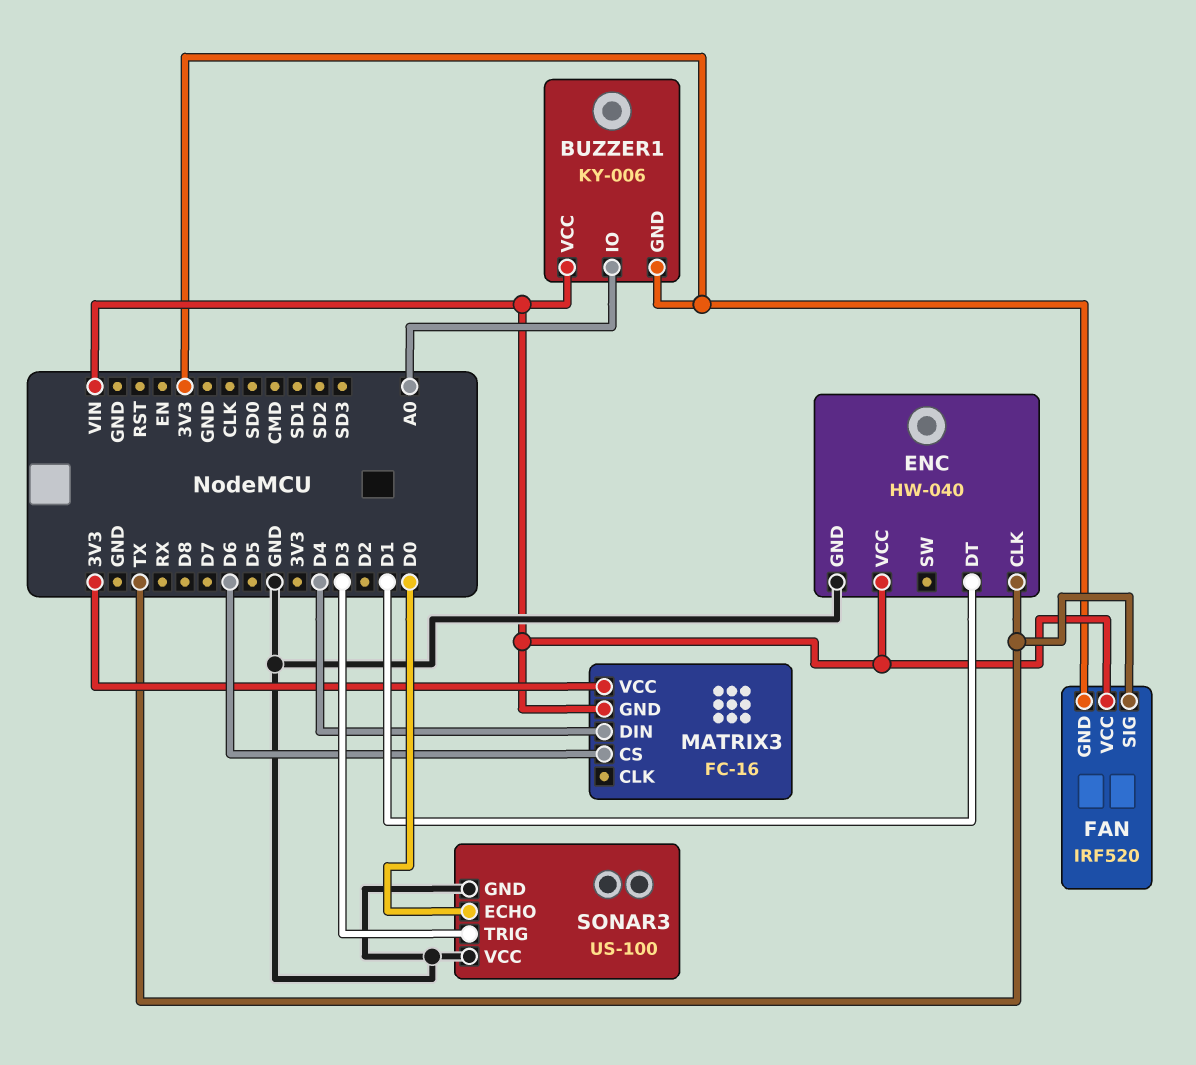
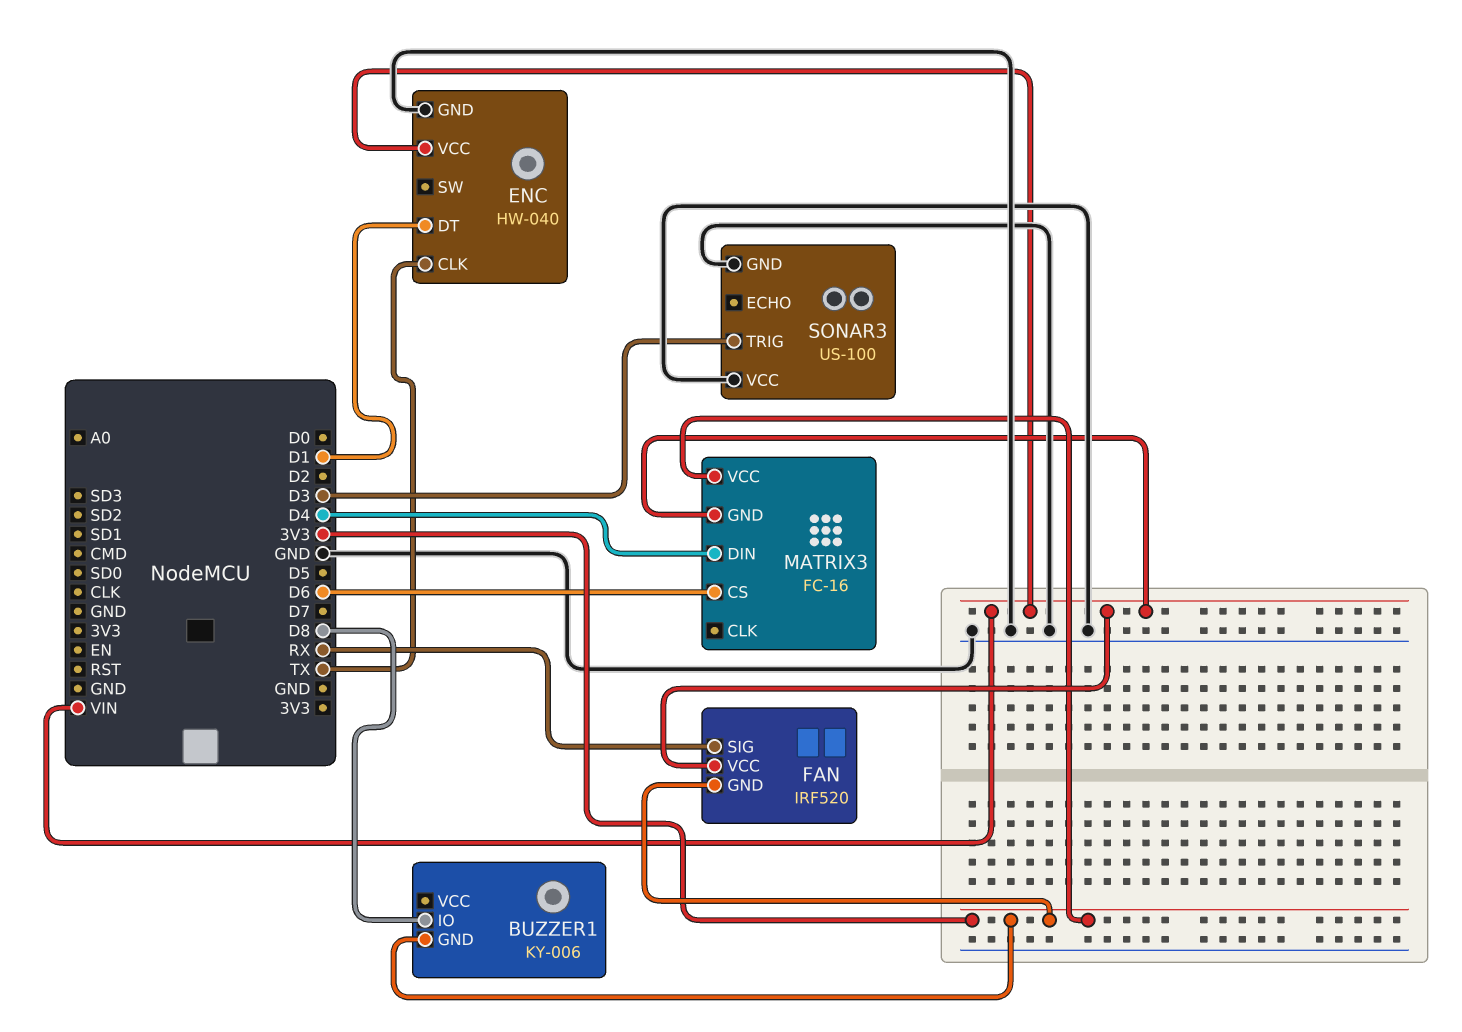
BUZZER1 pin IO: A0 -> D8
BUZZER1 pin VCC: VIN -> none
FAN pin SIG: TX -> RX
SONAR3 pin ECHO: D0 -> none

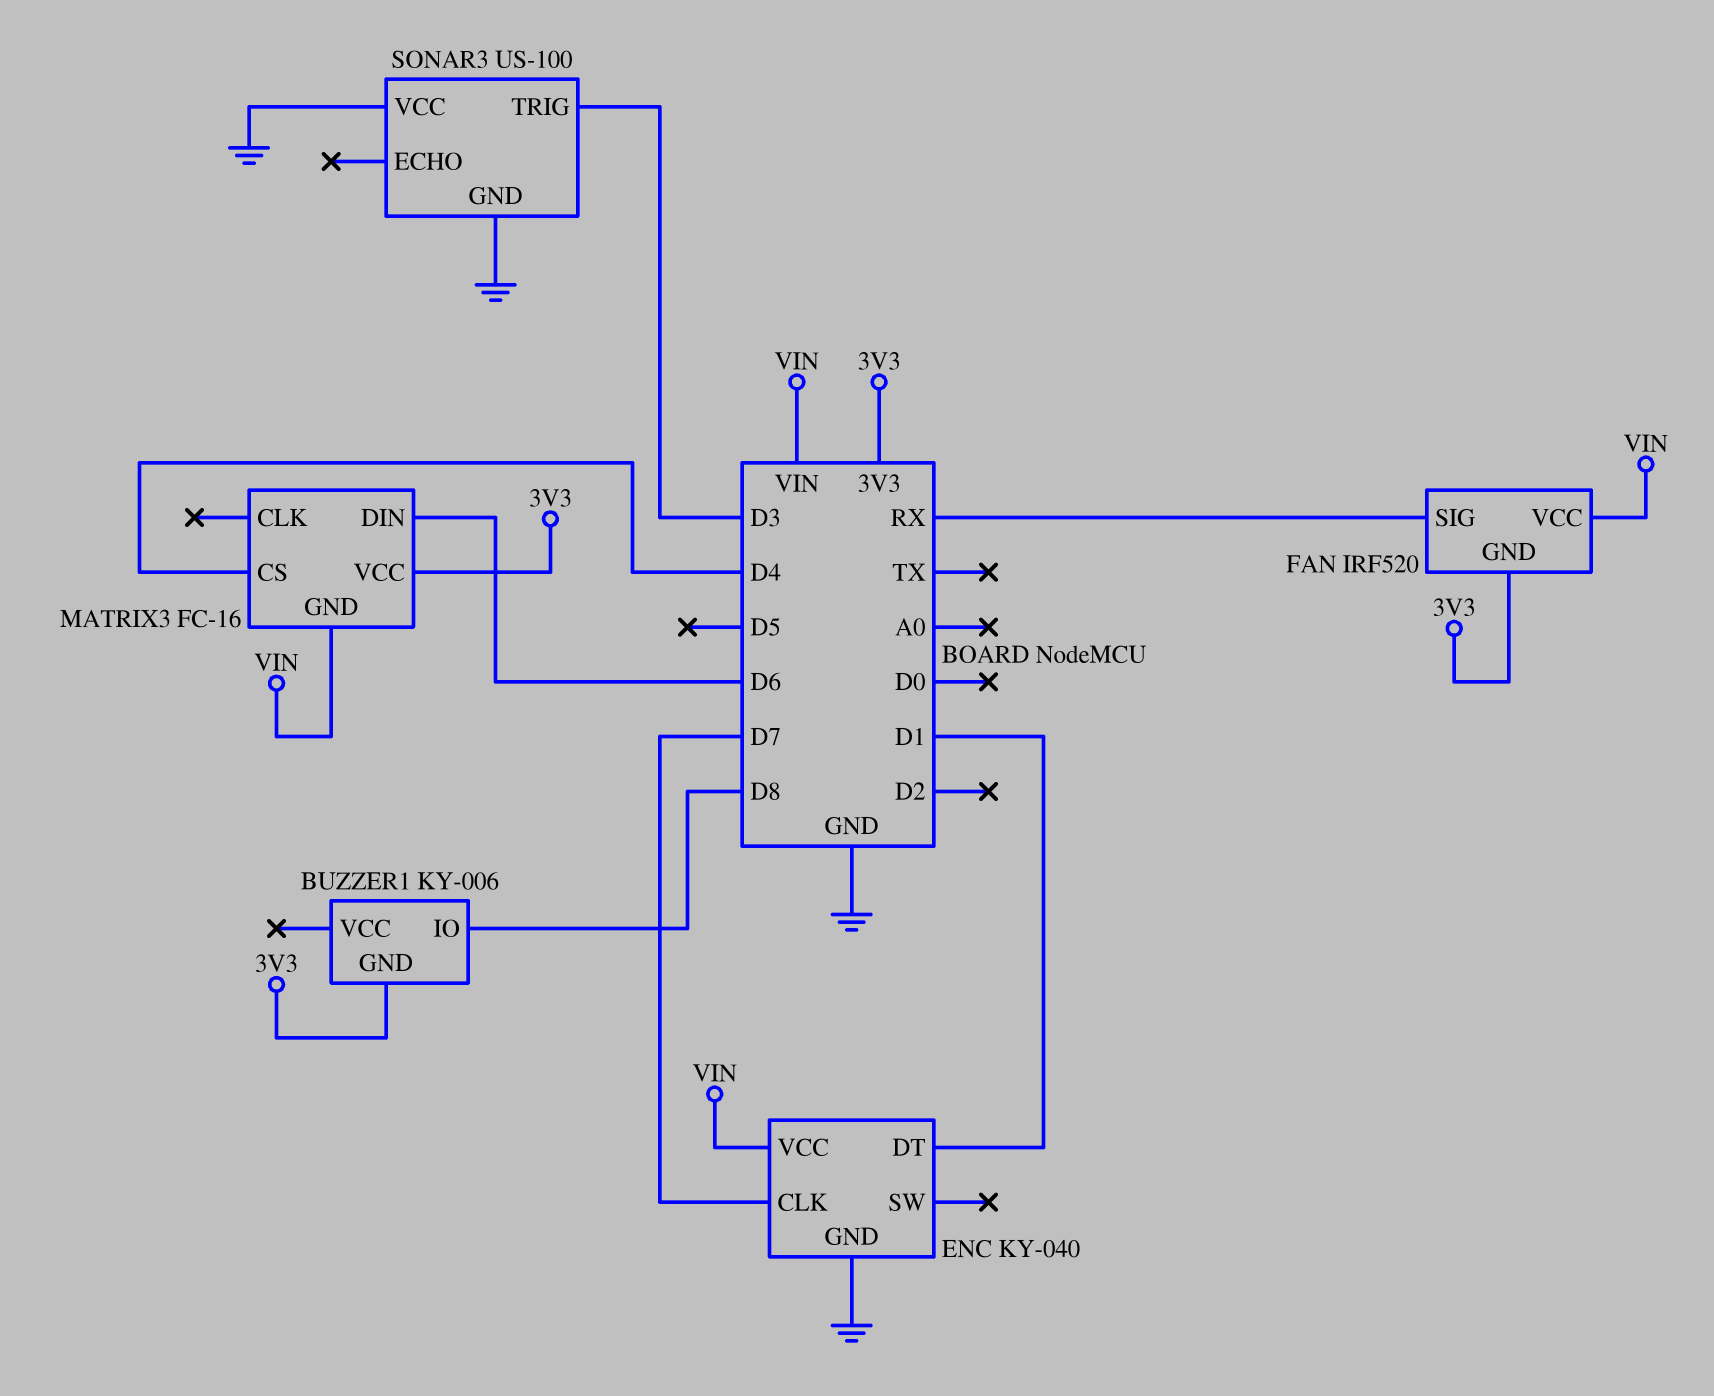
ENC: HW-040 -> KY-040
ENC pin CLK: TX -> D7
MATRIX3 pin CS: D6 -> D4
MATRIX3 pin DIN: D4 -> D6

